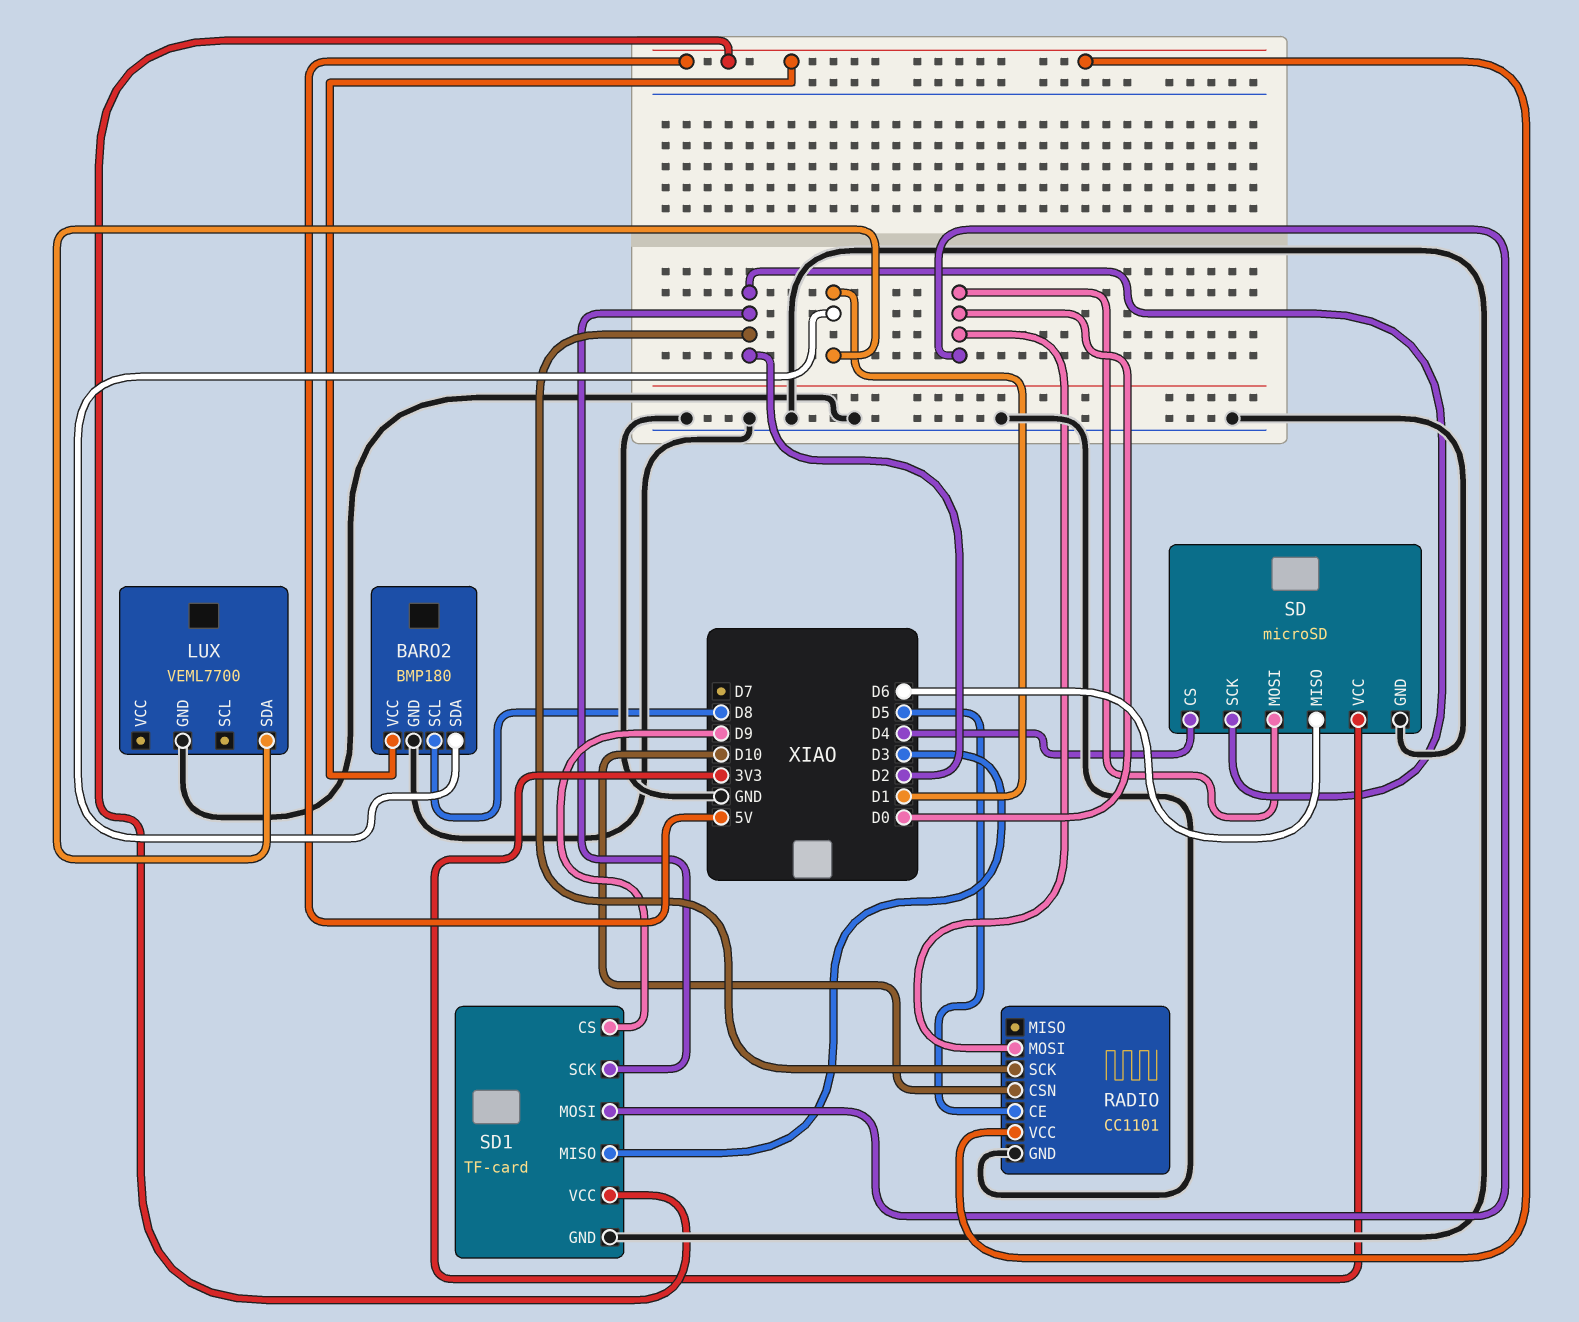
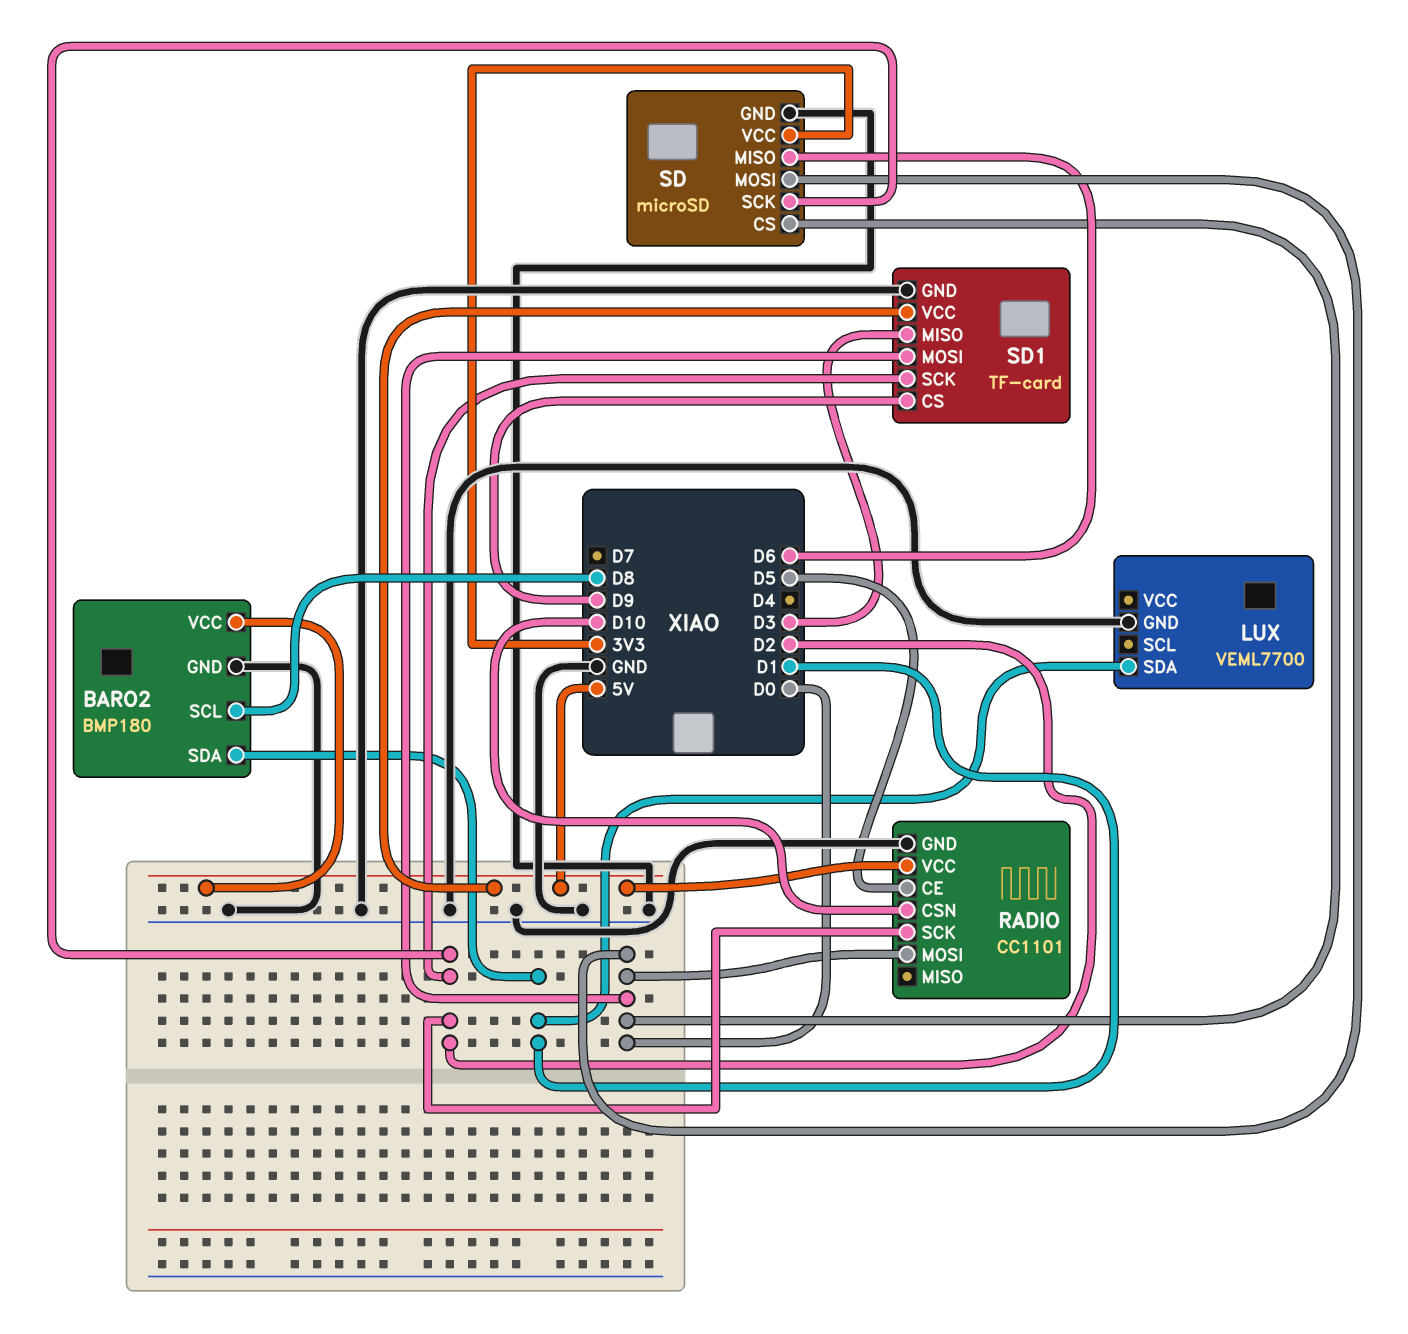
SD pin CS: D4 -> D0

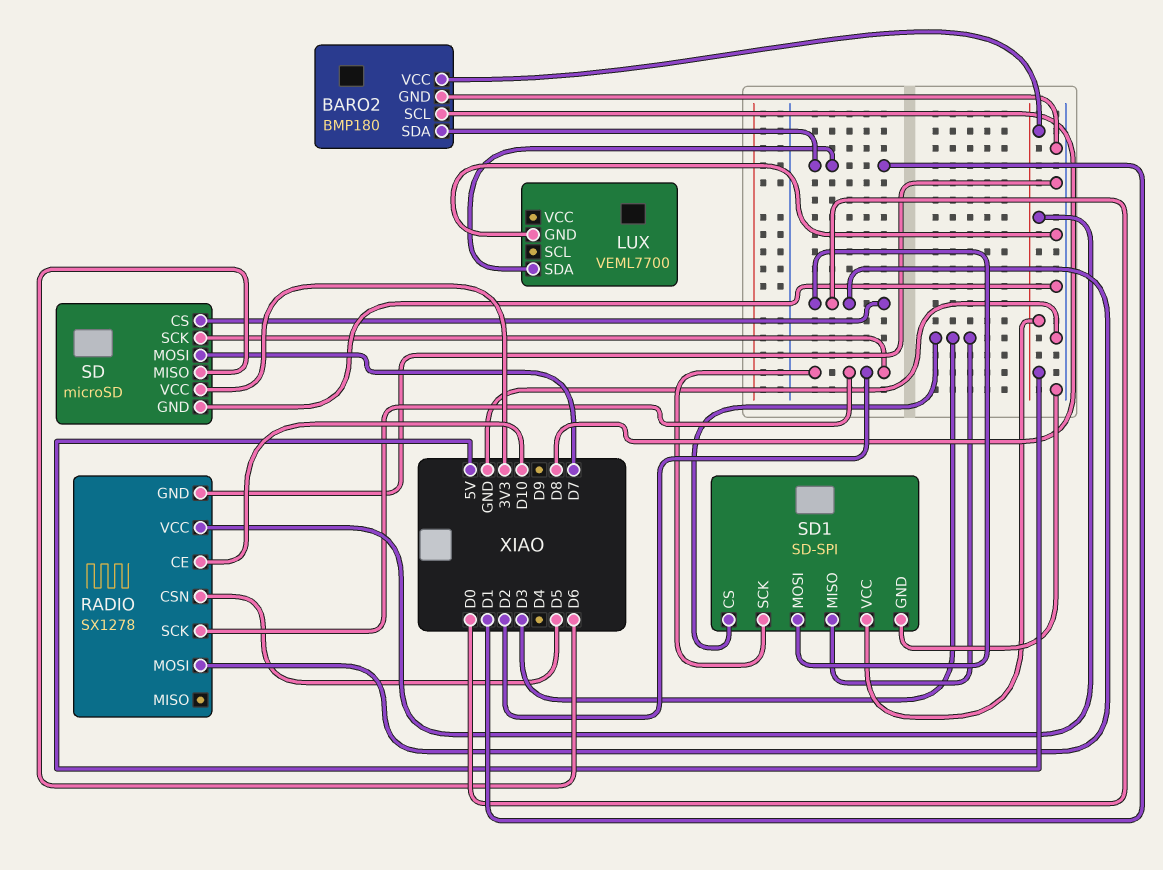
RADIO: CC1101 -> SX1278
RADIO pin CE: D5 -> D10
RADIO pin CSN: D10 -> D5
SD pin MOSI: D0 -> D7
SD1: TF-card -> SD-SPI
SD1 pin CS: D9 -> D3

